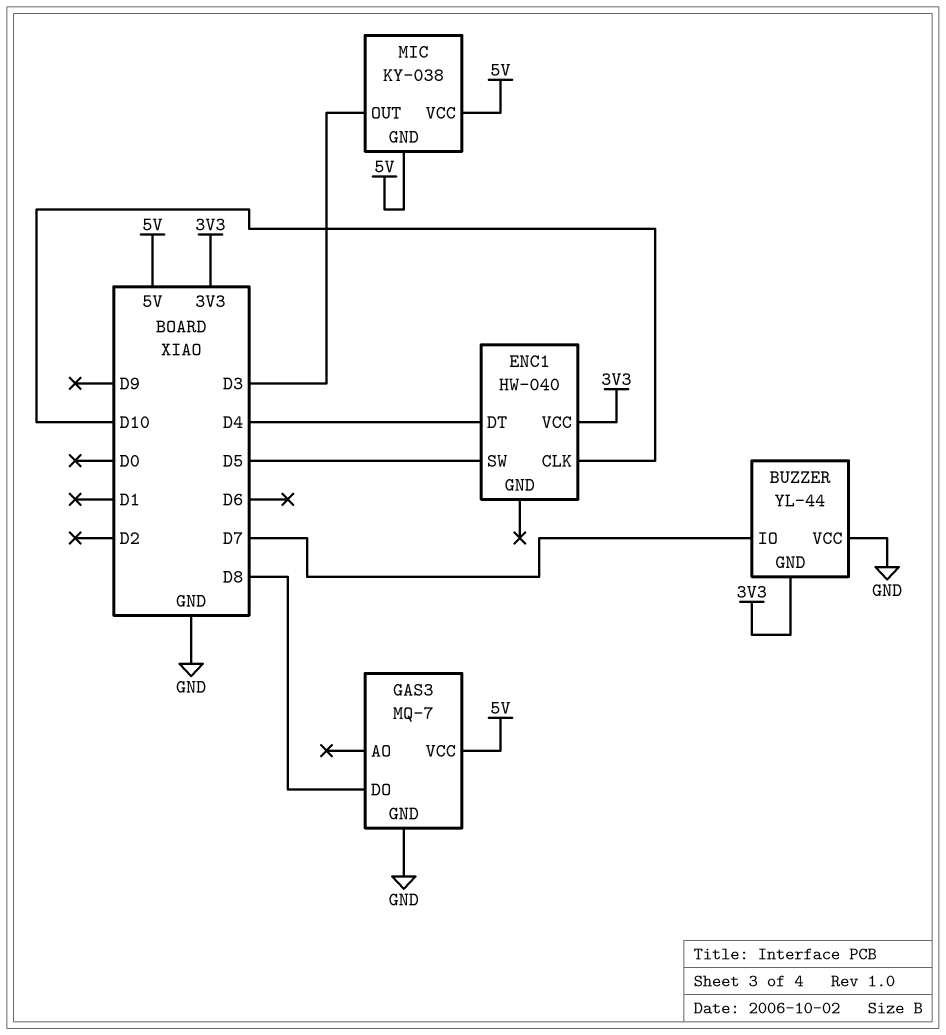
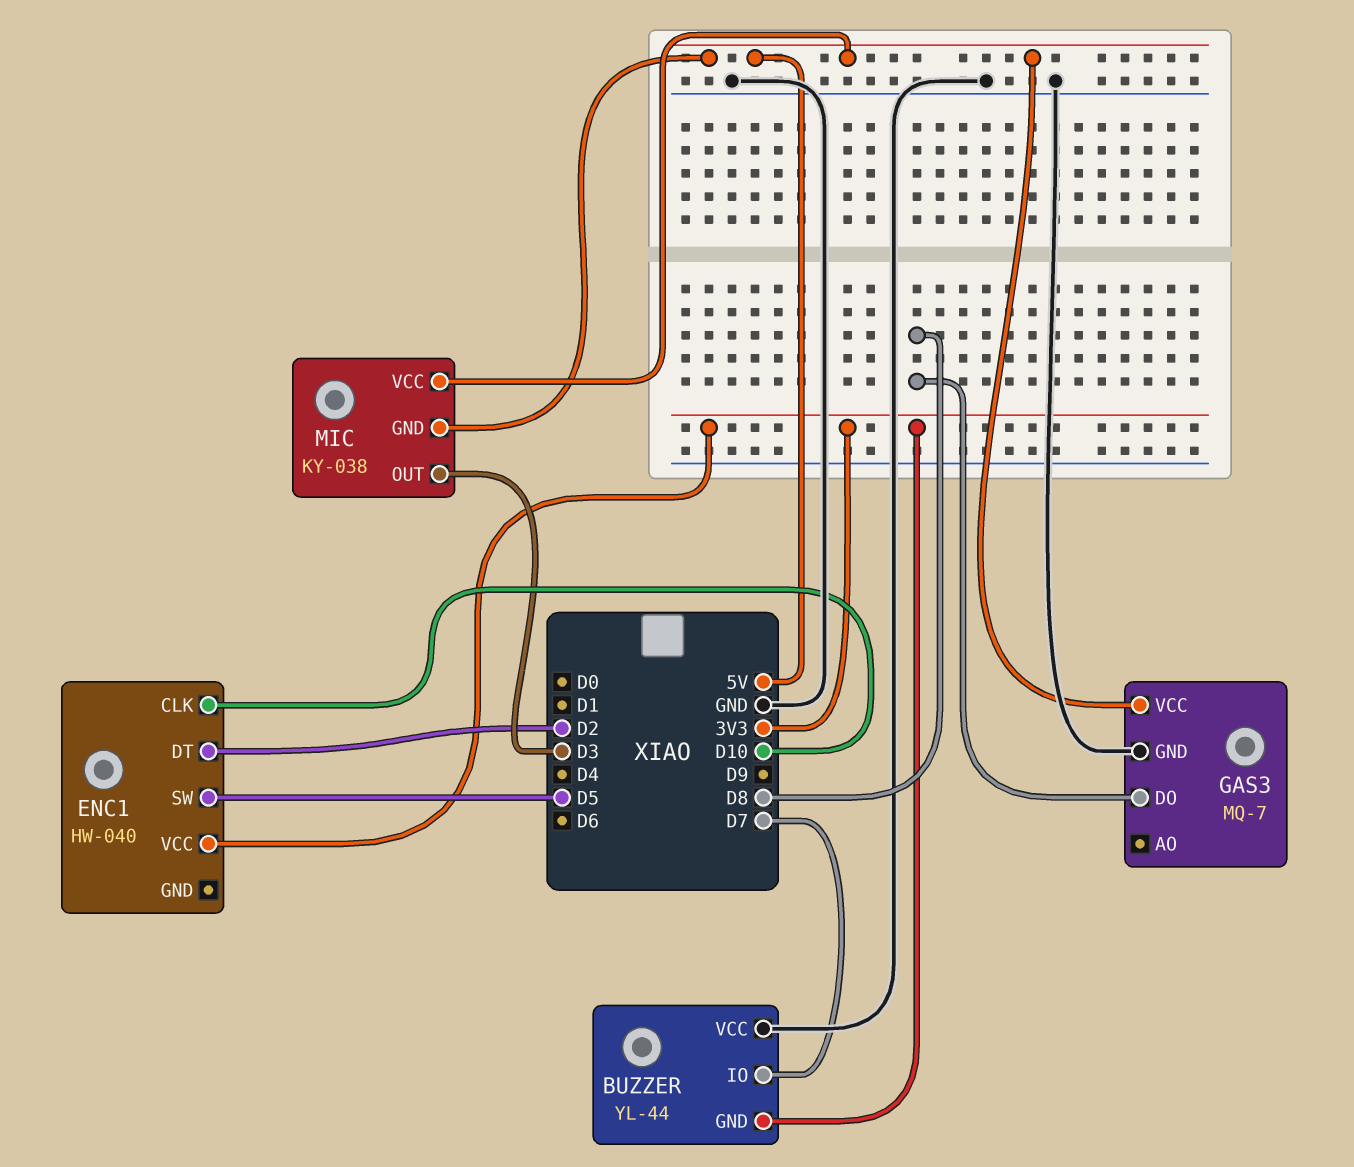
ENC1 pin DT: D4 -> D2

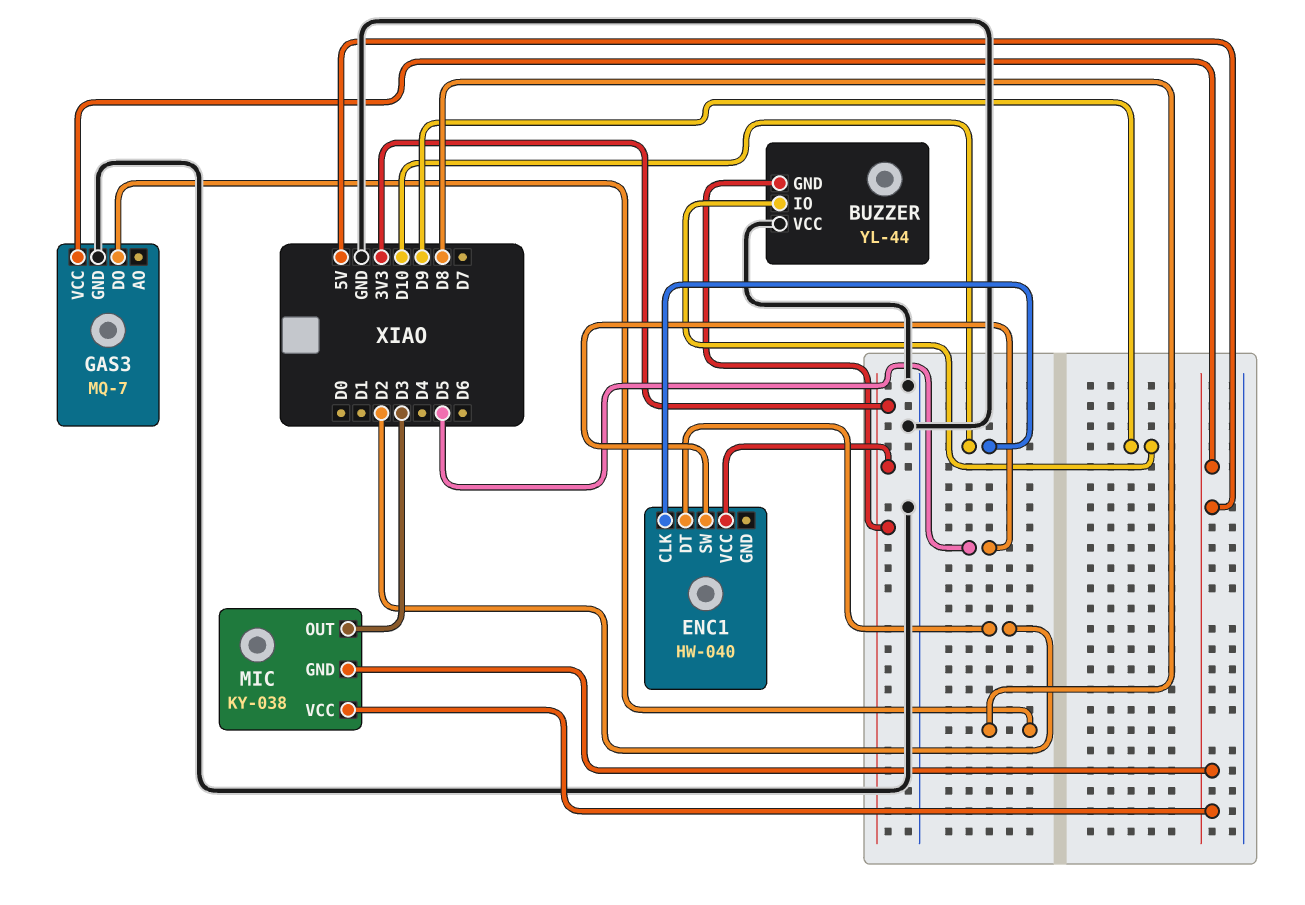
BUZZER pin IO: D7 -> D9

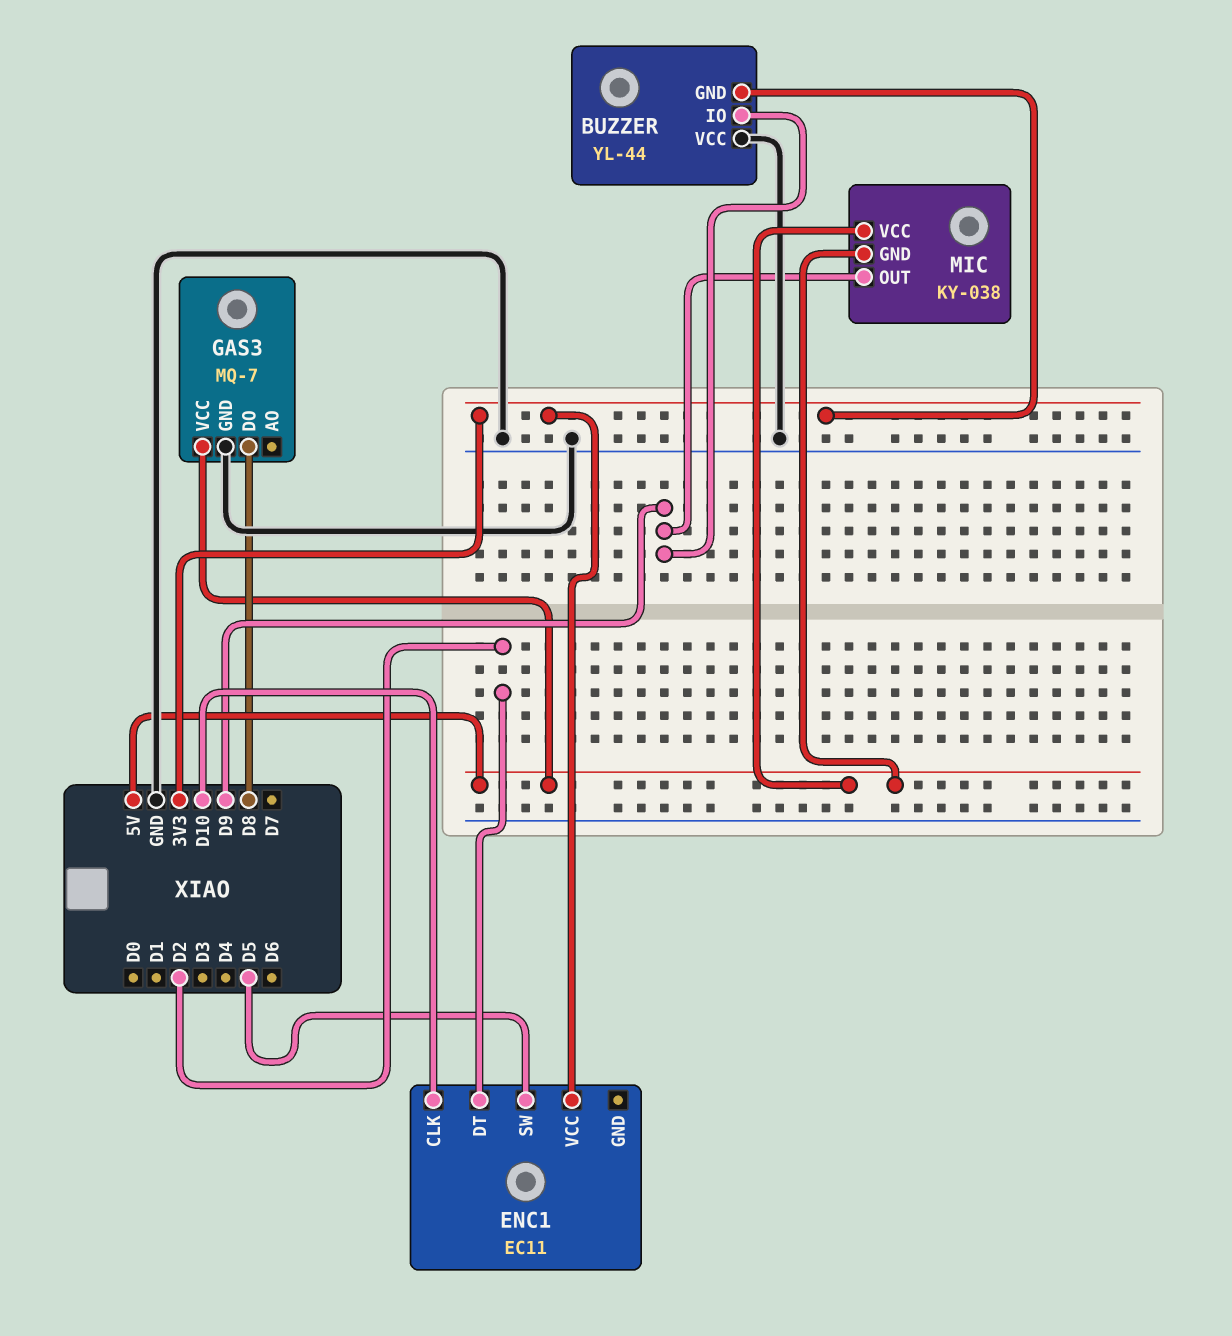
ENC1: HW-040 -> EC11
MIC pin OUT: D3 -> D9

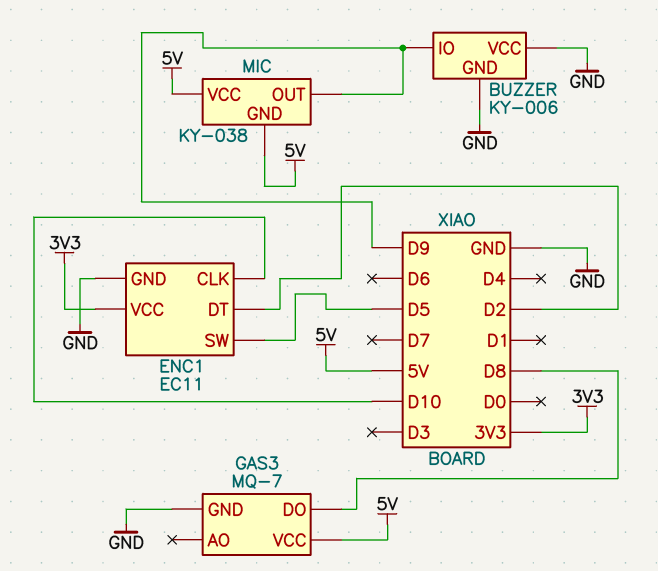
BUZZER: YL-44 -> KY-006
BUZZER pin GND: 3V3 -> GND
ENC1 pin GND: none -> GND

